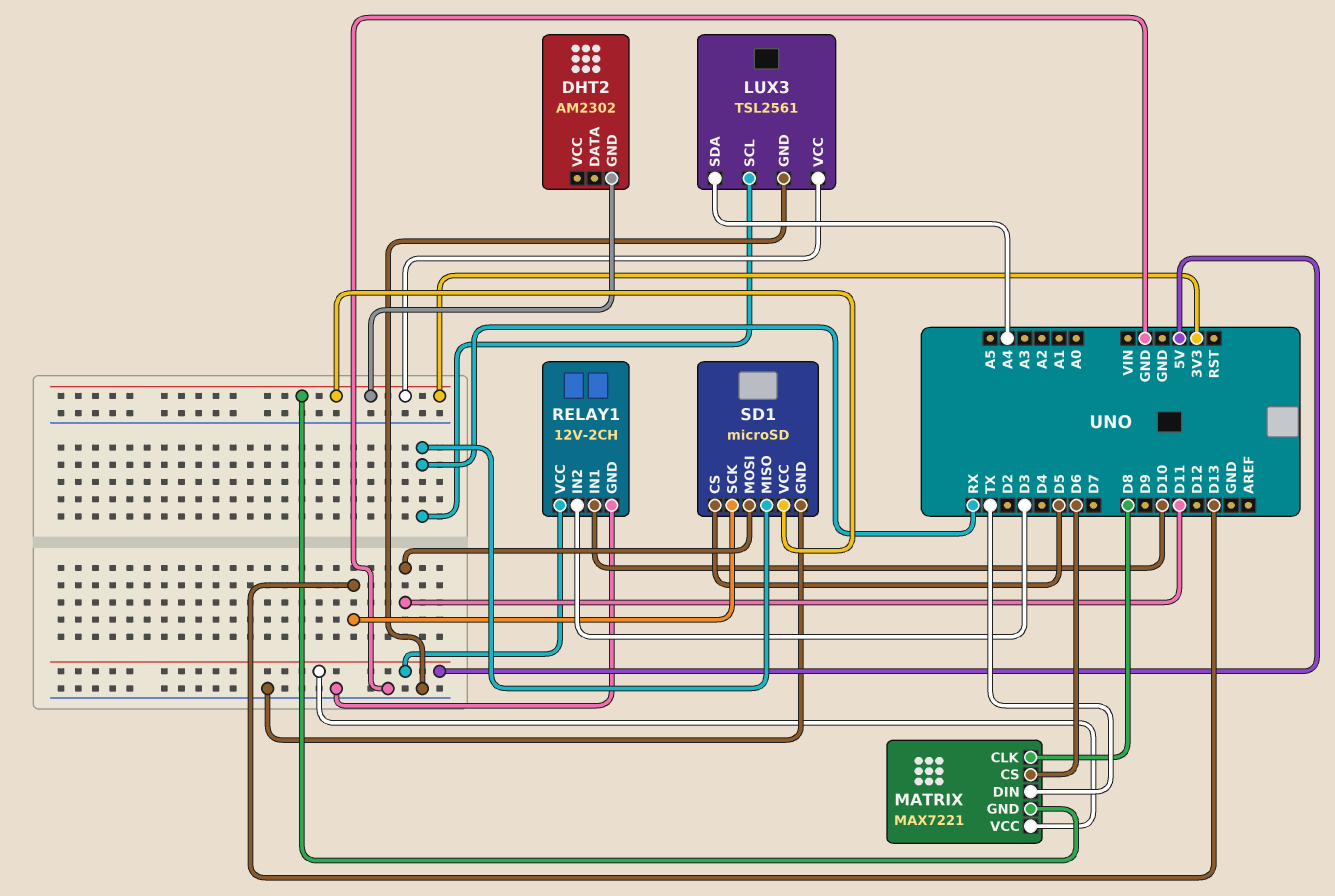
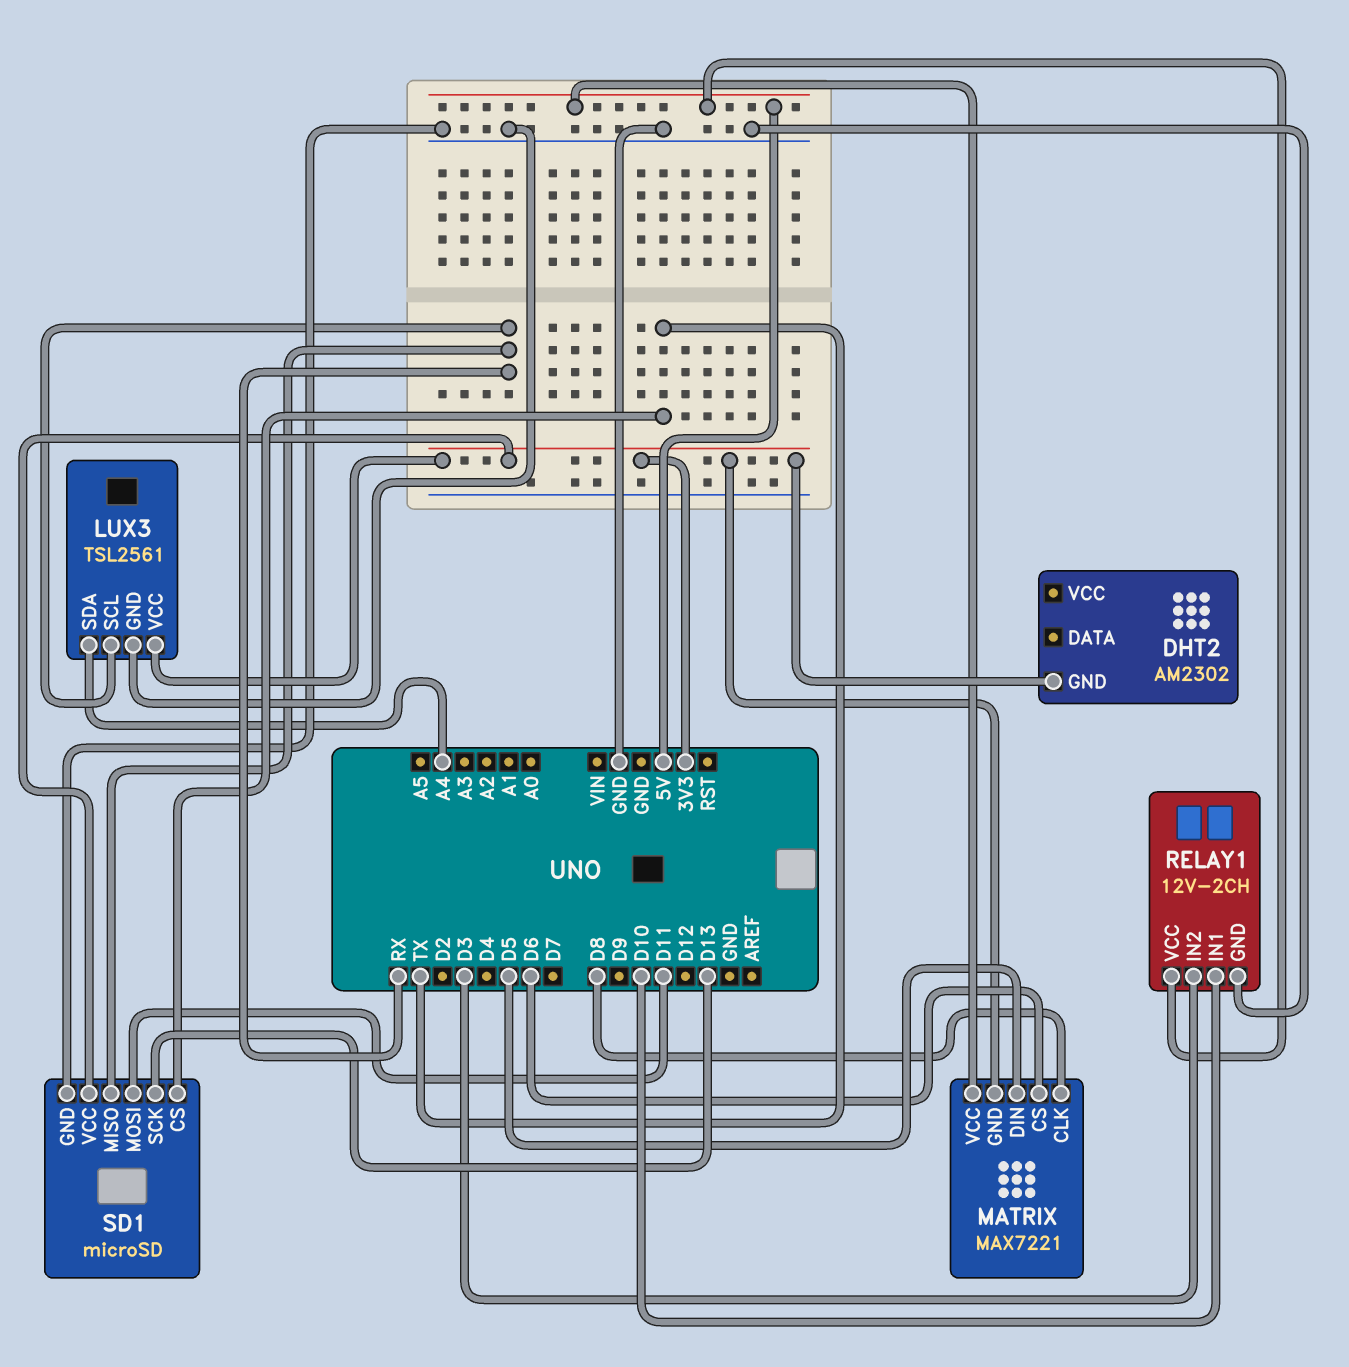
MATRIX pin DIN: TX -> D5
SD1 pin CS: D5 -> TX

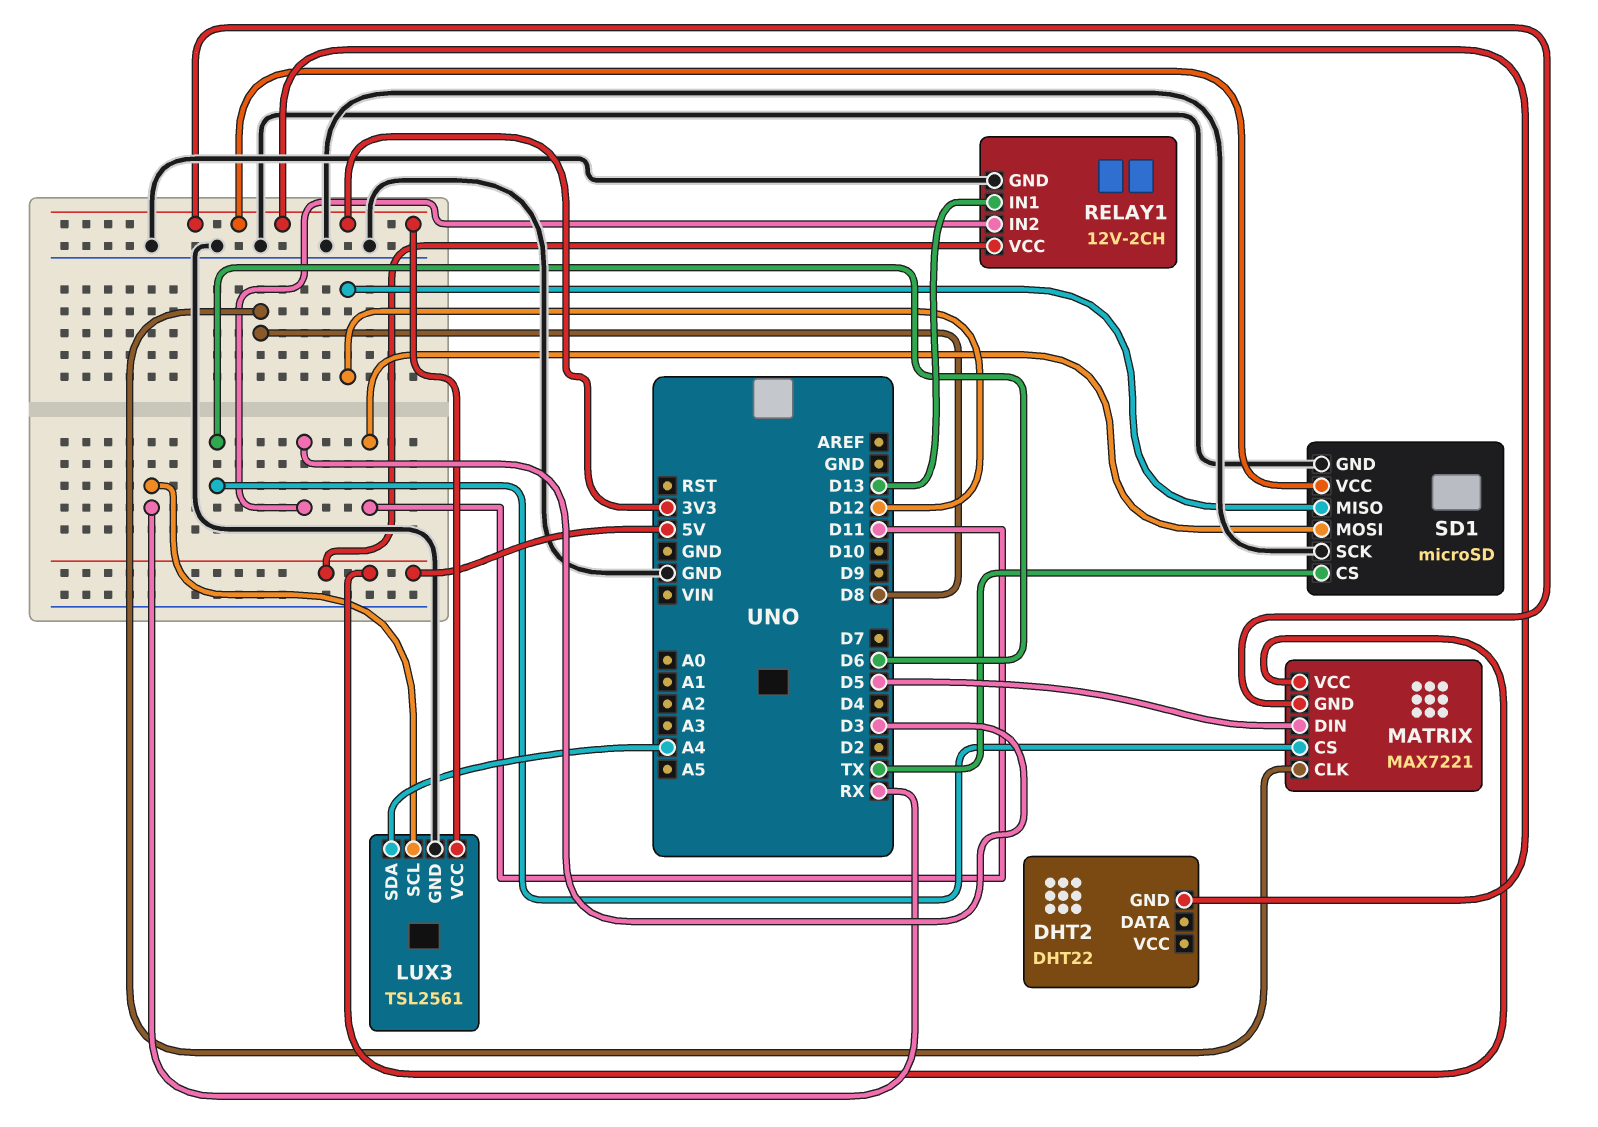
DHT2: AM2302 -> DHT22
RELAY1 pin IN1: D10 -> D13
SD1 pin MISO: RX -> D12
SD1 pin SCK: D13 -> GND

